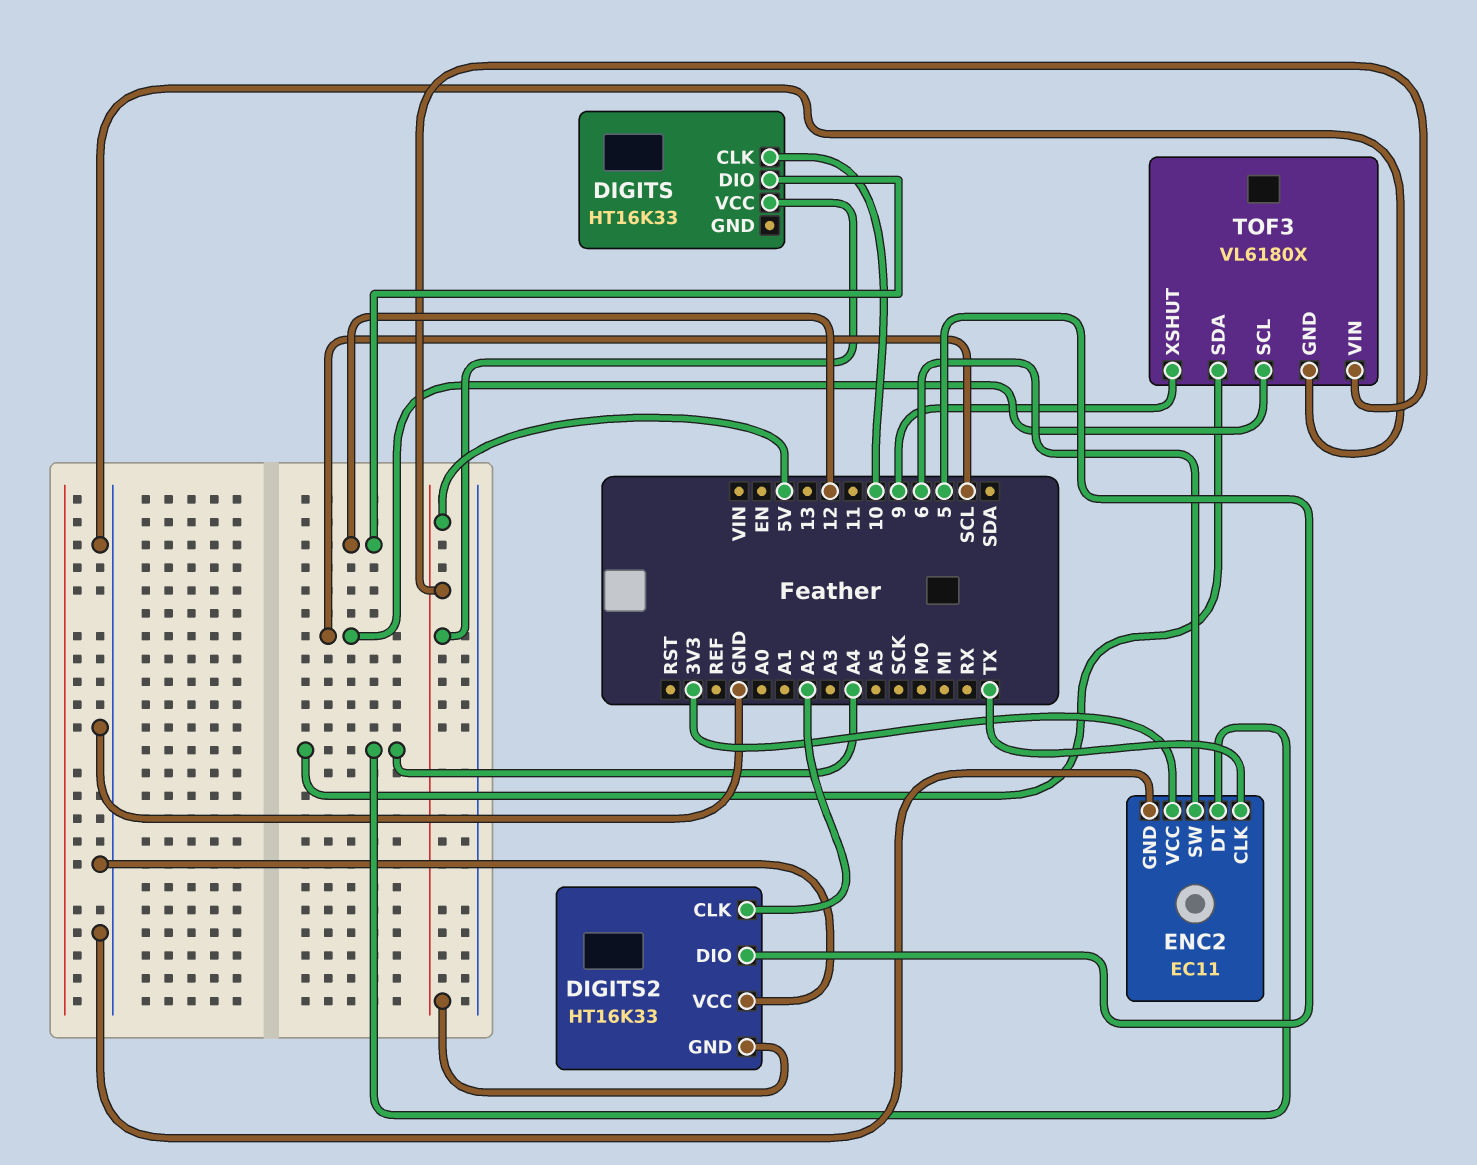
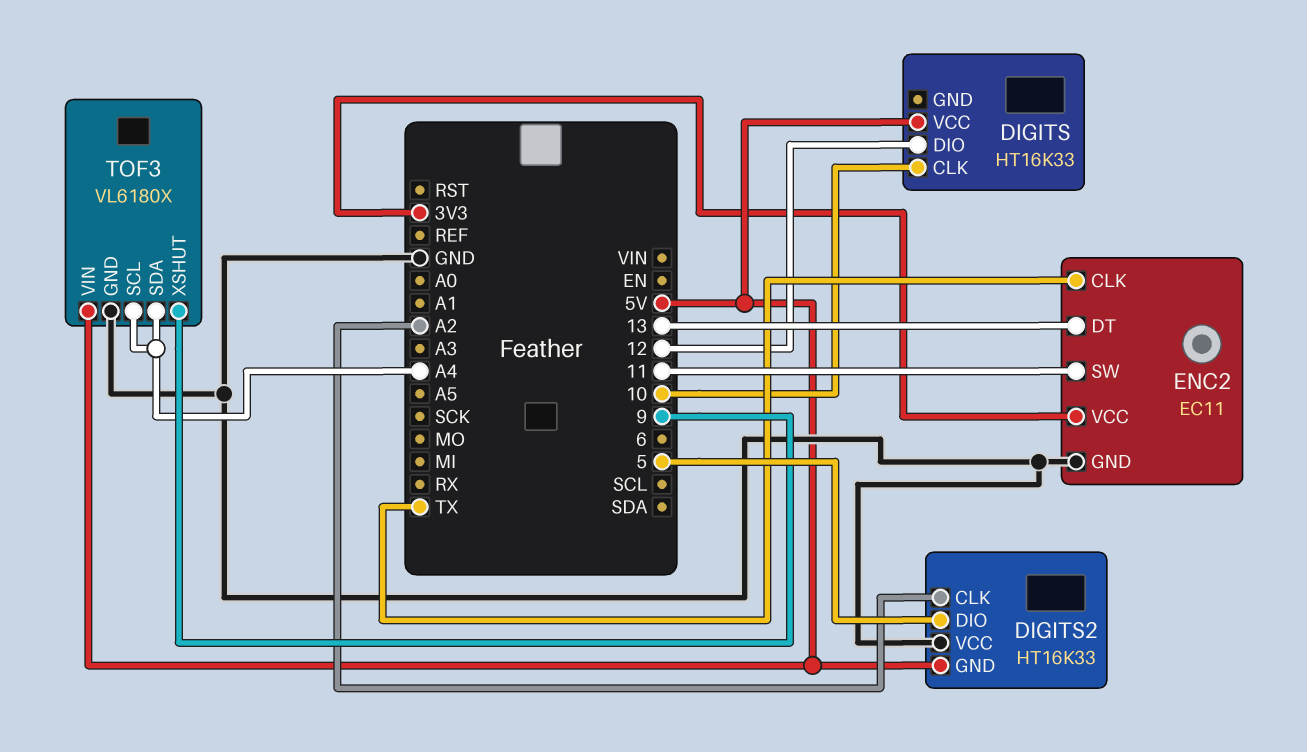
ENC2 pin DT: A4 -> 13
ENC2 pin SW: 6 -> 11
TOF3 pin SCL: SCL -> A4

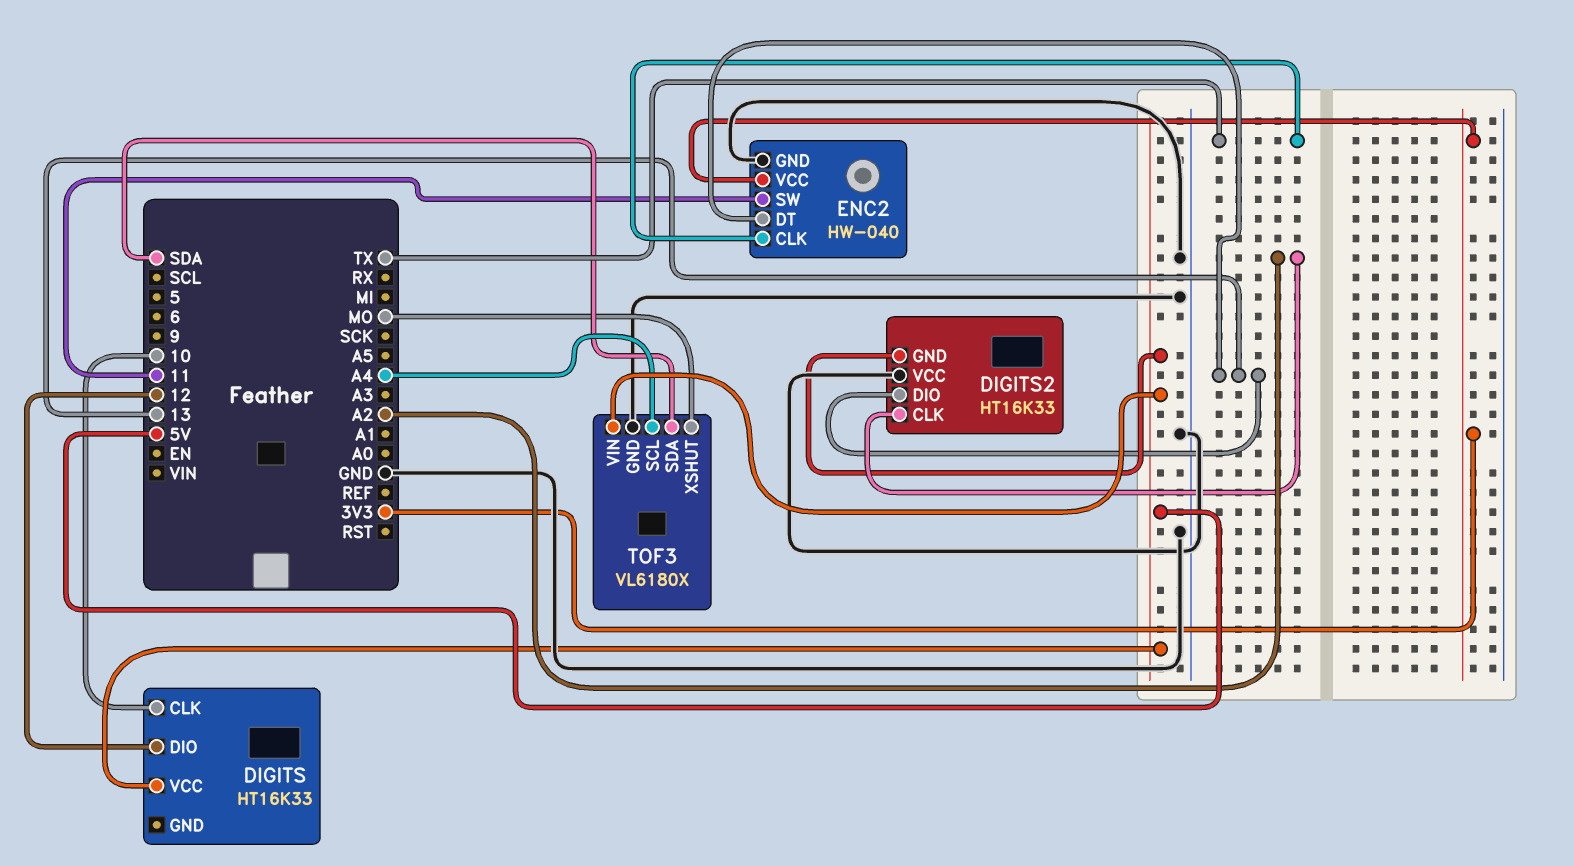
DIGITS2 pin DIO: 5 -> 13
ENC2: EC11 -> HW-040
TOF3 pin SDA: A4 -> SDA
TOF3 pin XSHUT: 9 -> MO

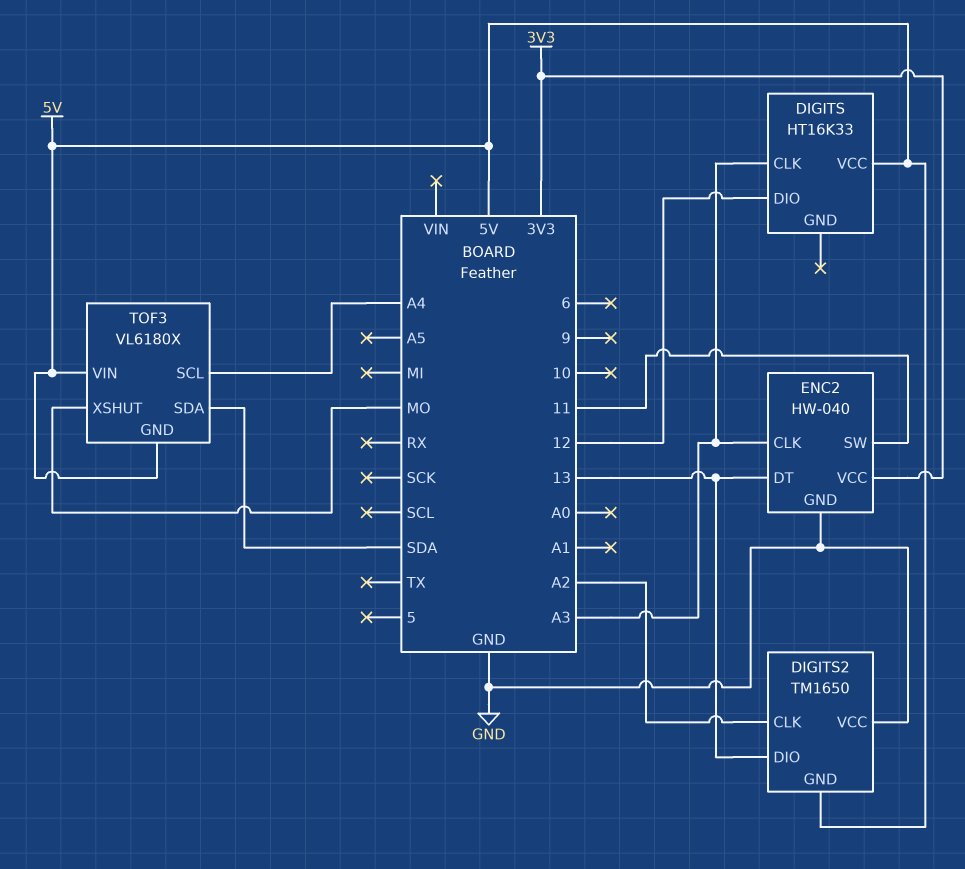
DIGITS pin CLK: 10 -> A3
DIGITS2: HT16K33 -> TM1650
ENC2 pin CLK: TX -> A3
TOF3 pin GND: GND -> 5V

